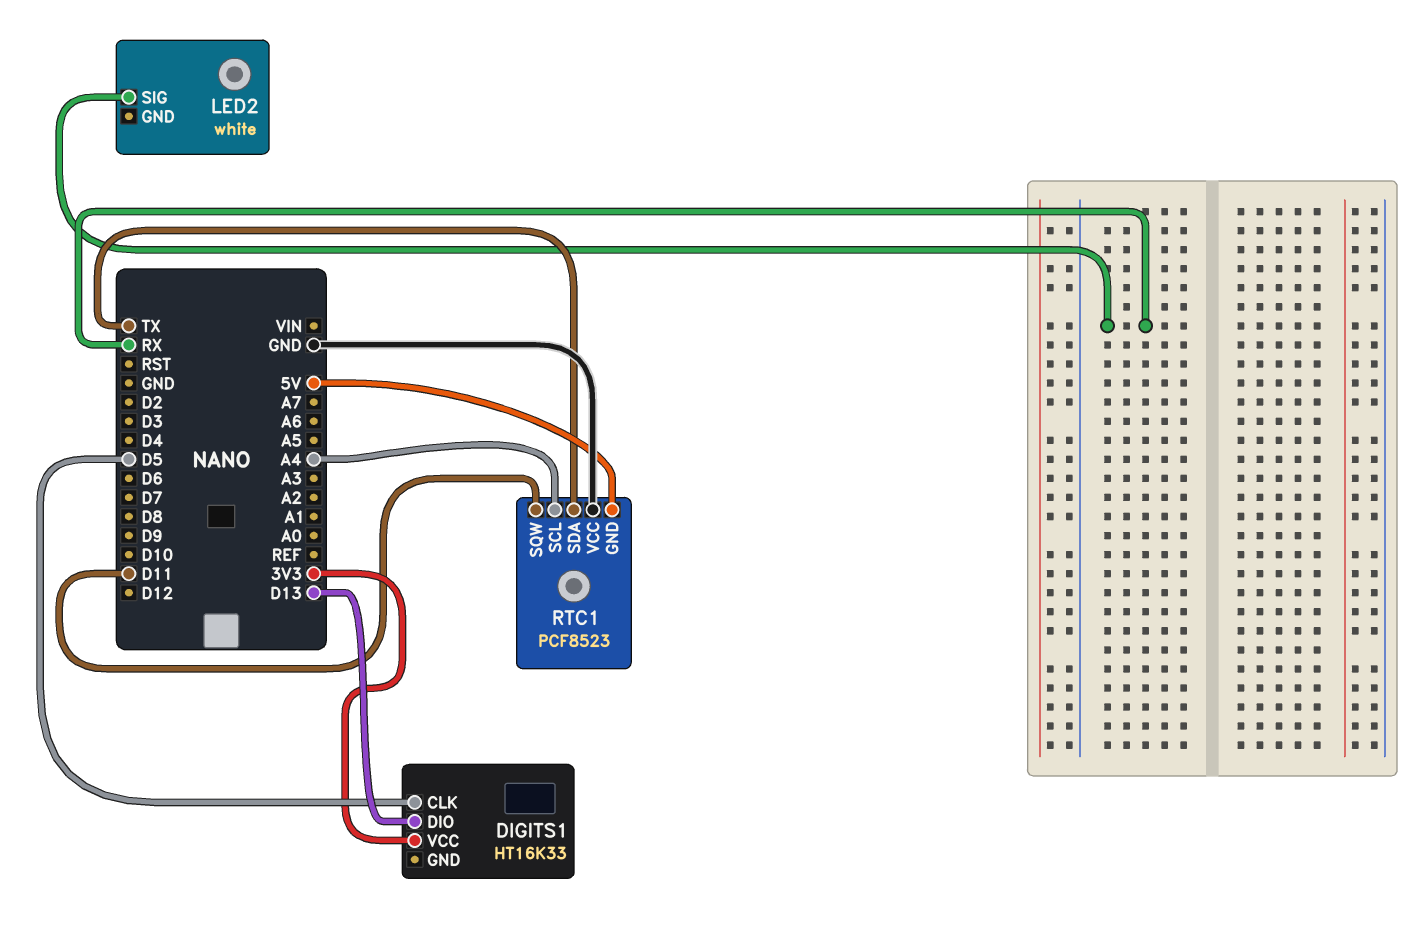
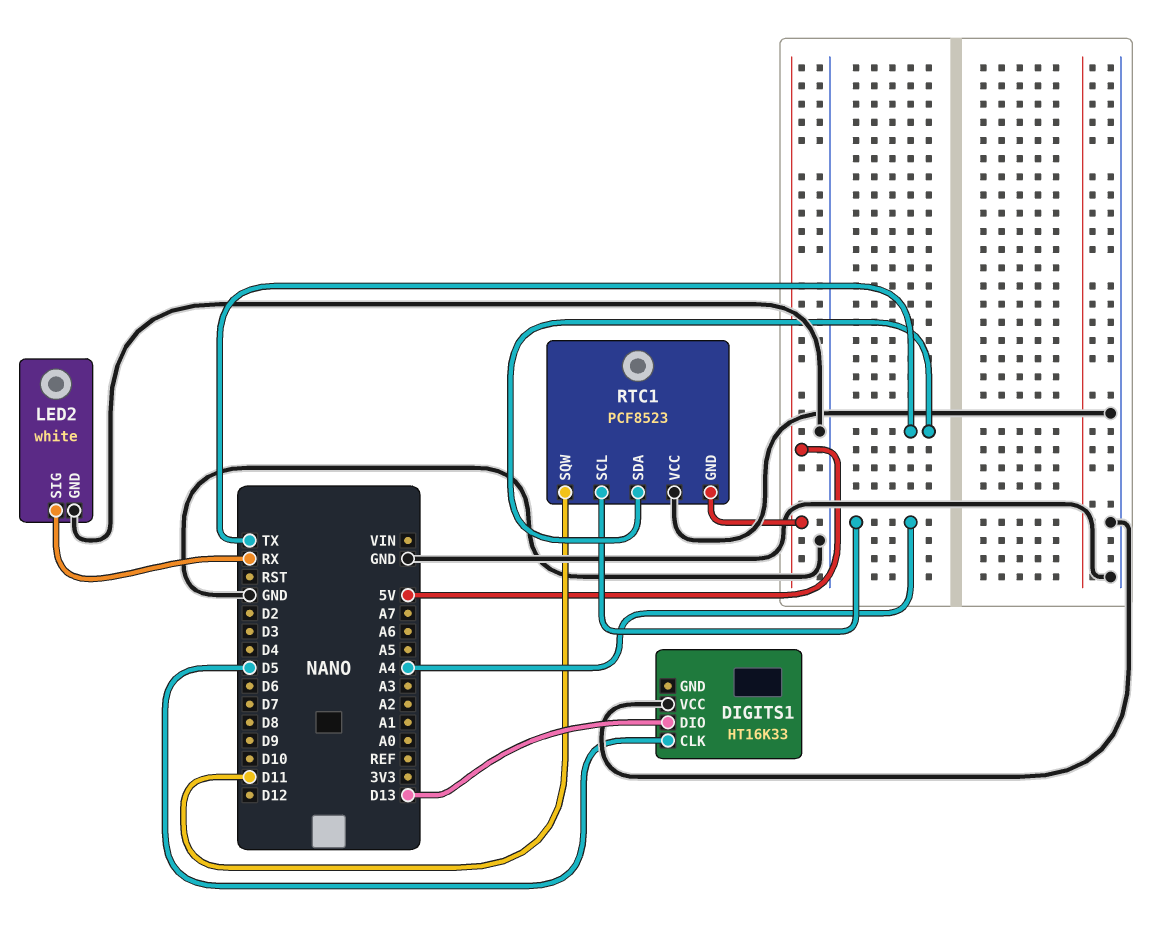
DIGITS1 pin VCC: 3V3 -> GND
LED2 pin GND: none -> GND

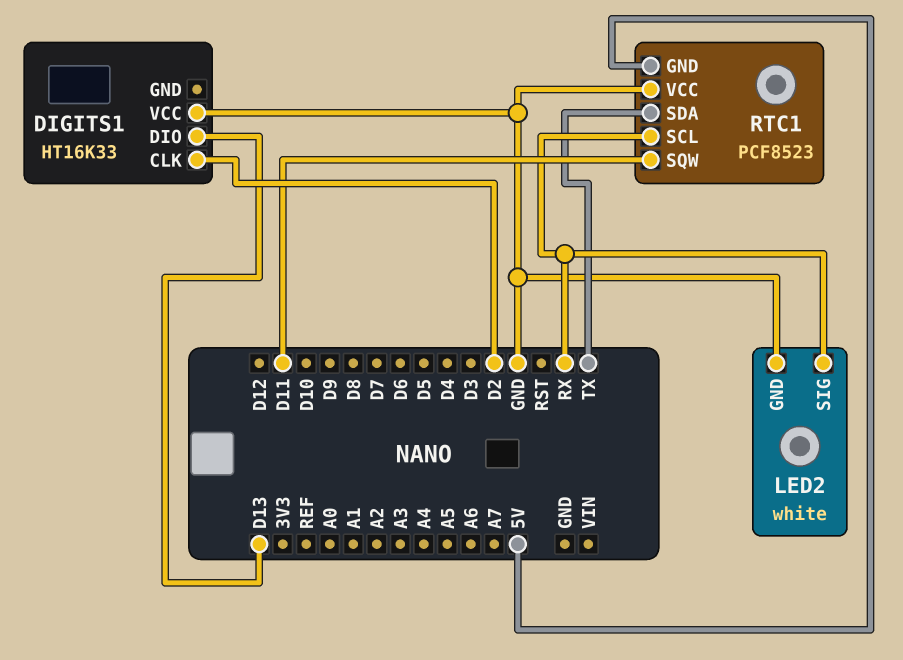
DIGITS1 pin CLK: D5 -> D2
RTC1 pin SCL: A4 -> RX

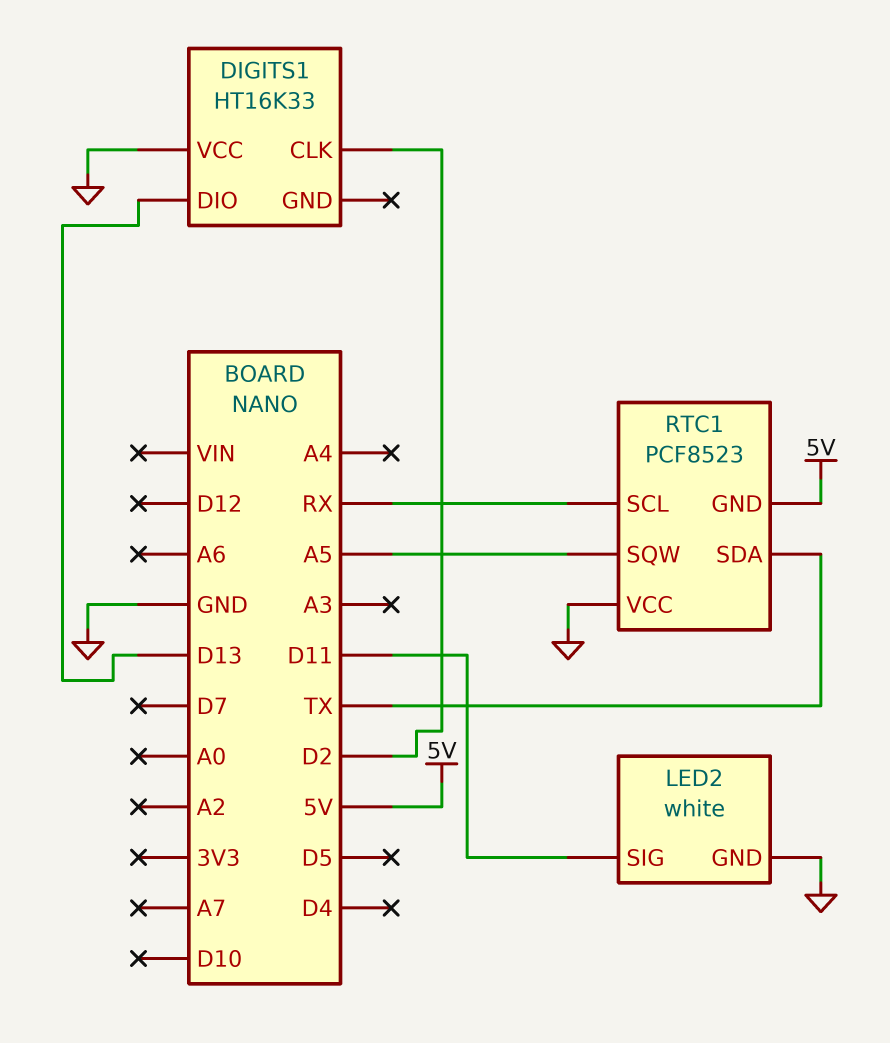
LED2 pin SIG: RX -> D11
RTC1 pin SQW: D11 -> A5

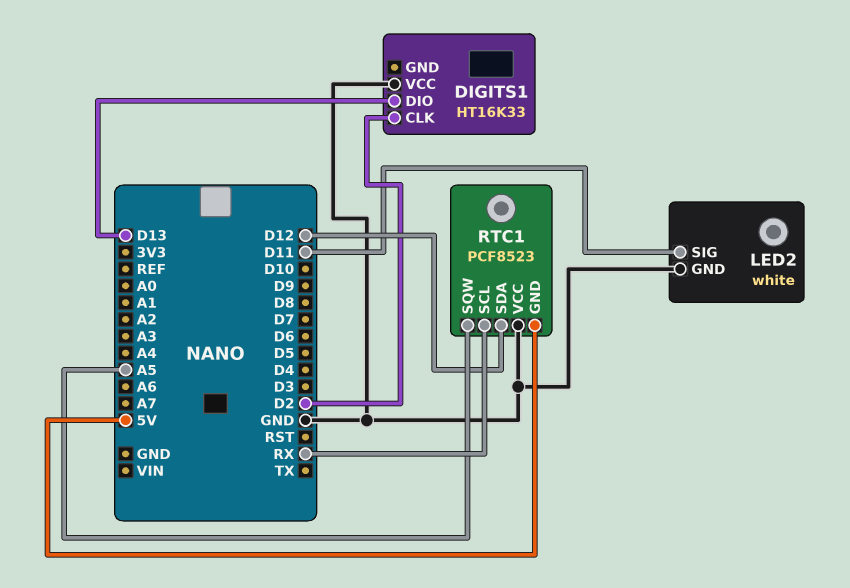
RTC1 pin SDA: TX -> D12

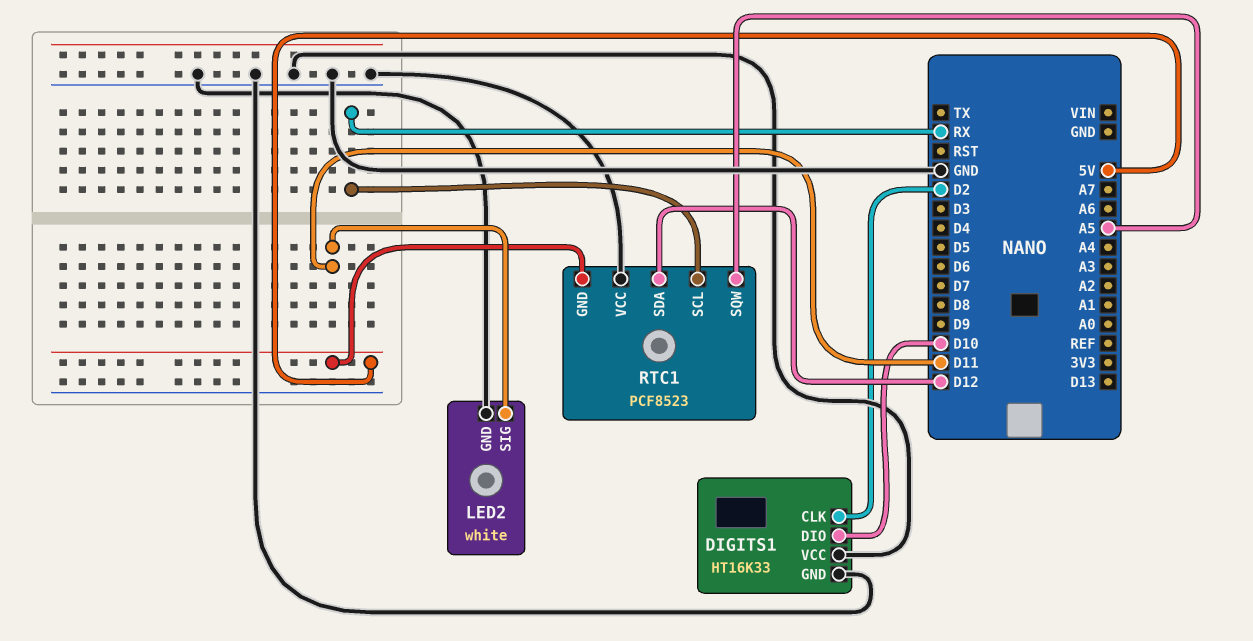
DIGITS1 pin DIO: D13 -> D10
DIGITS1 pin GND: none -> GND

